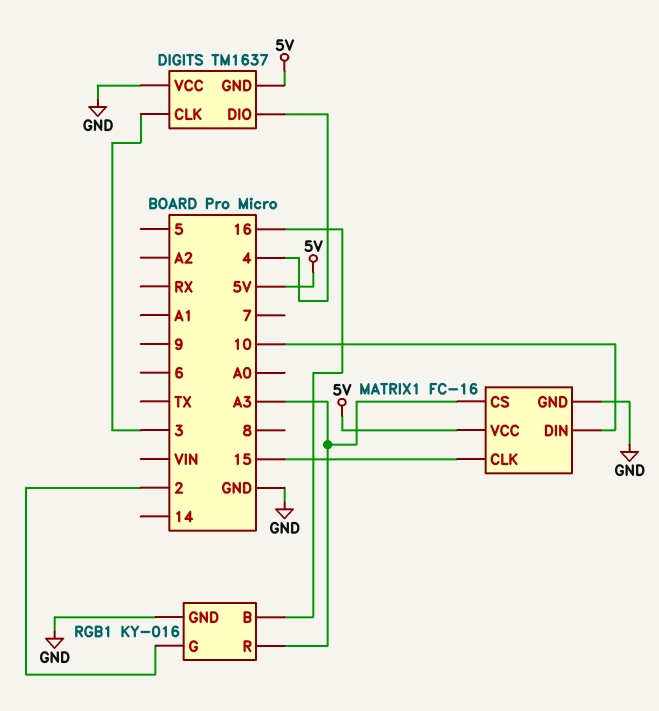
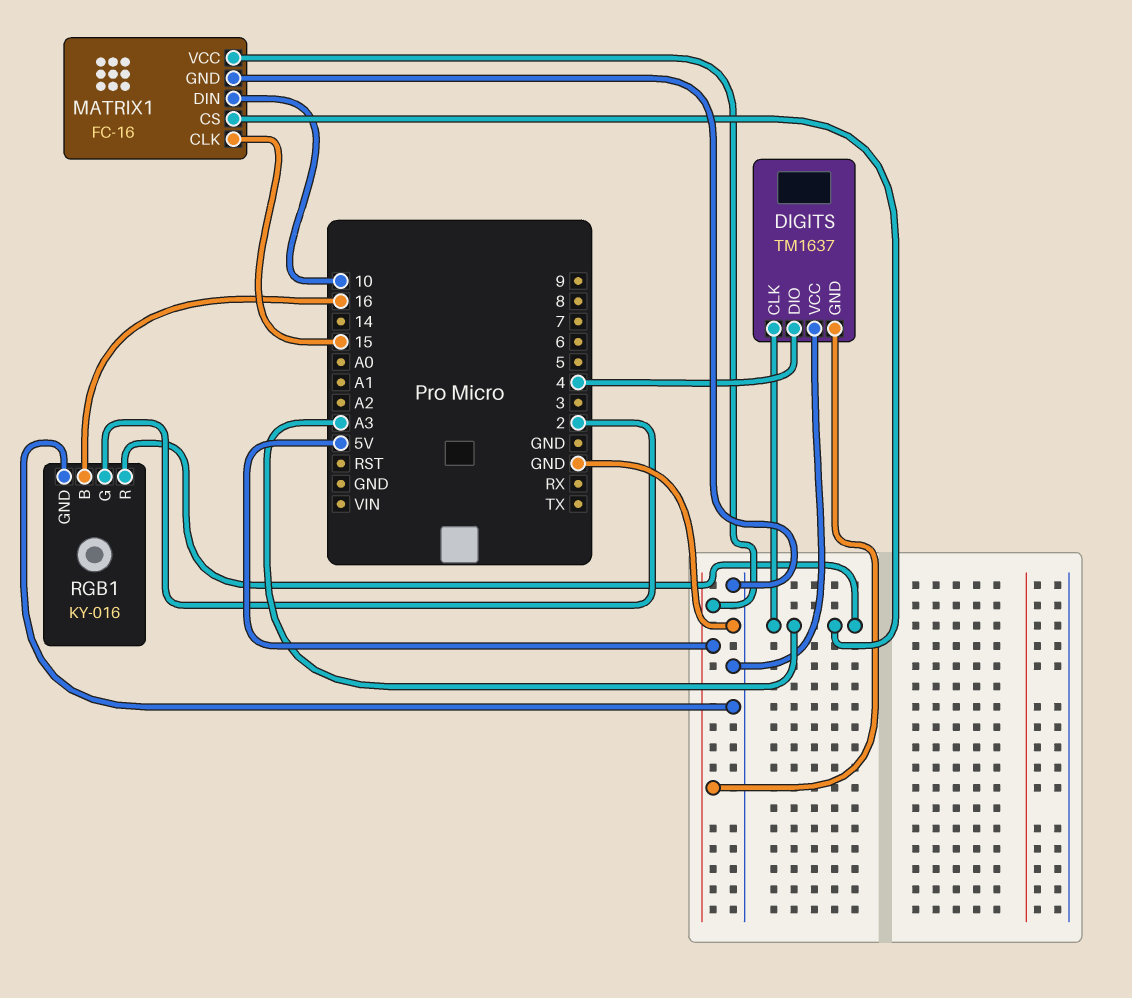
DIGITS pin CLK: 3 -> A3

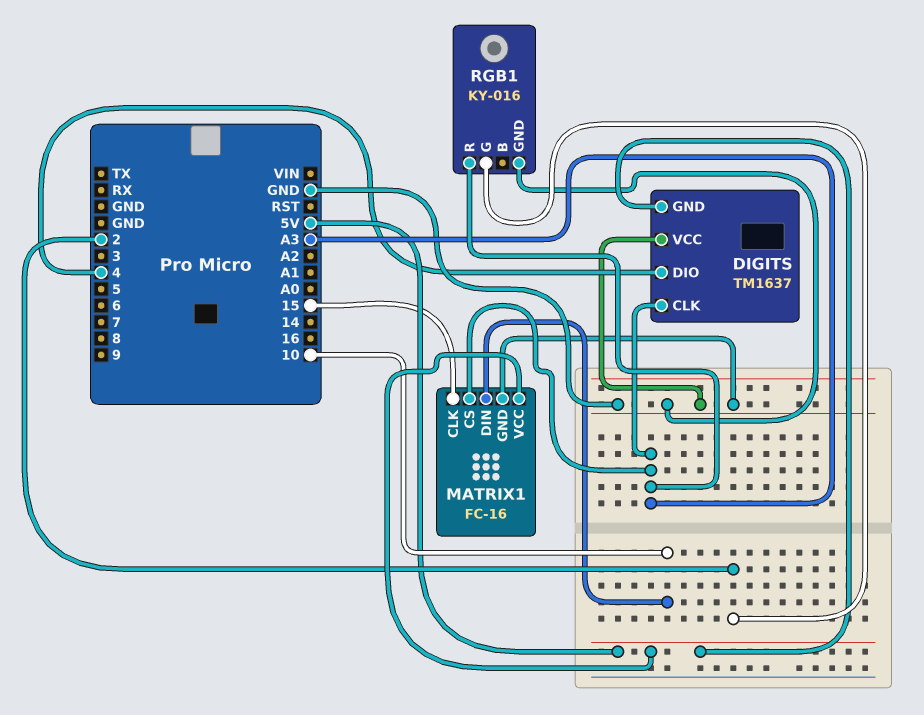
RGB1 pin B: 16 -> none

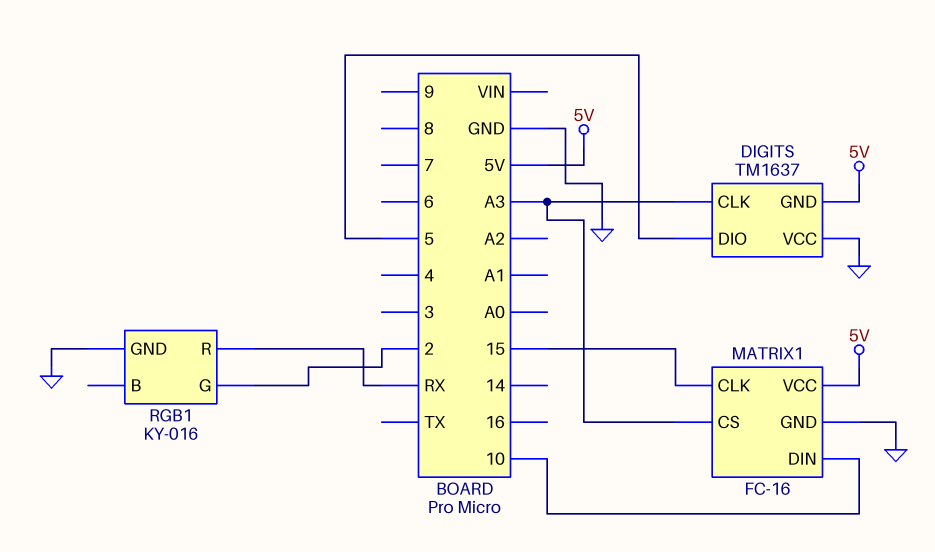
DIGITS pin DIO: 4 -> 5
RGB1 pin R: A3 -> RX

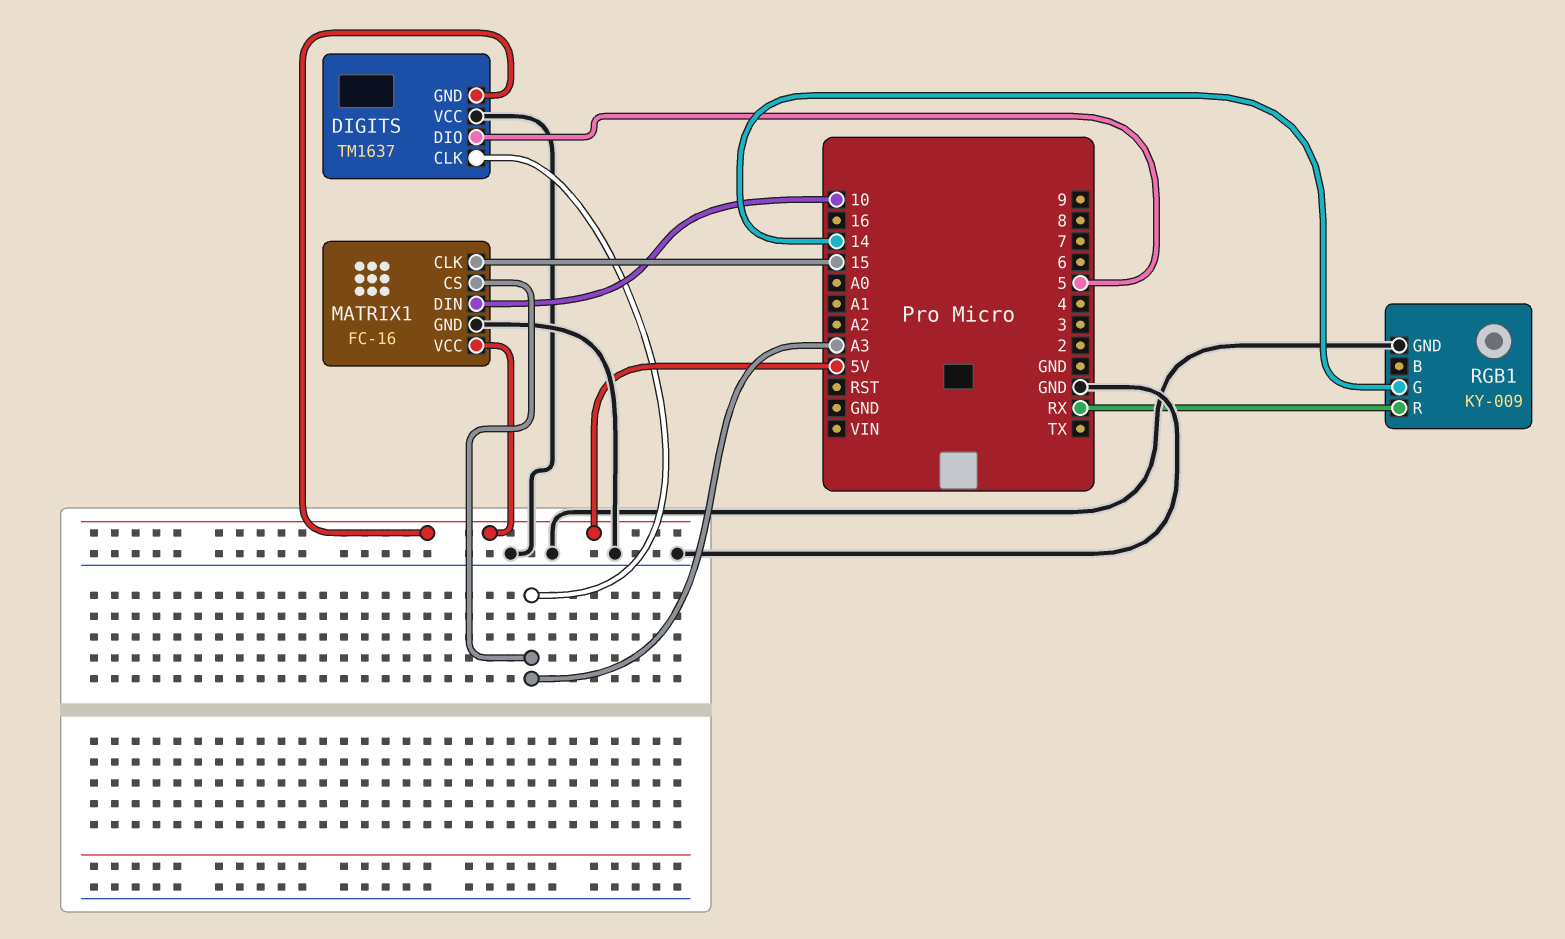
RGB1: KY-016 -> KY-009
RGB1 pin G: 2 -> 14

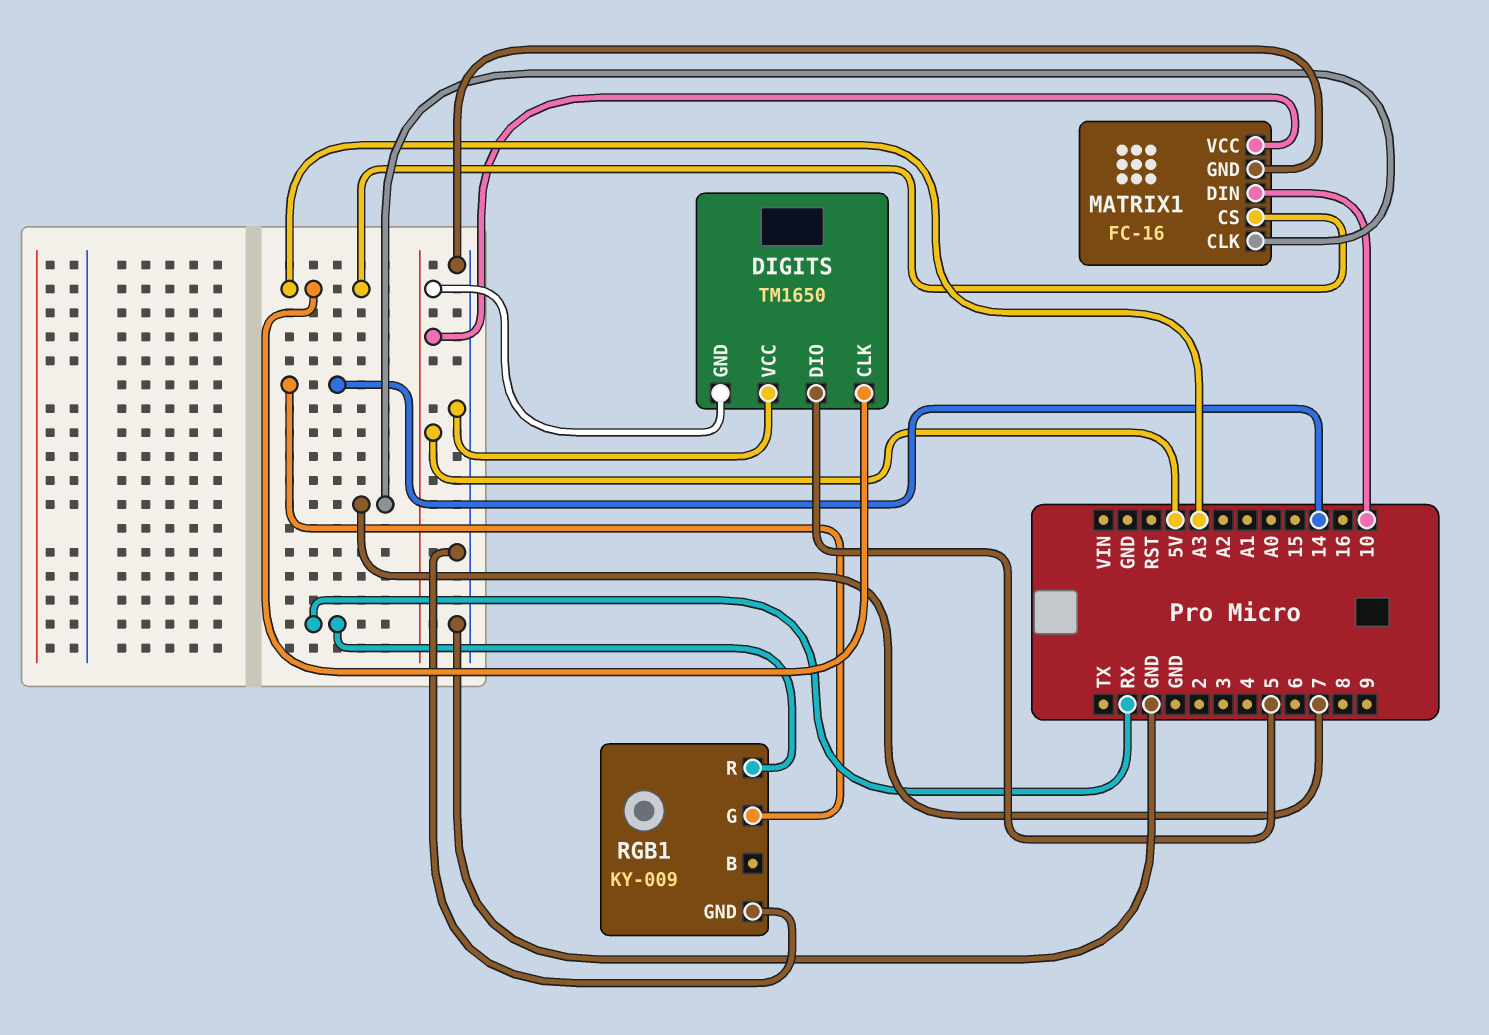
DIGITS: TM1637 -> TM1650
MATRIX1 pin CLK: 15 -> 7

